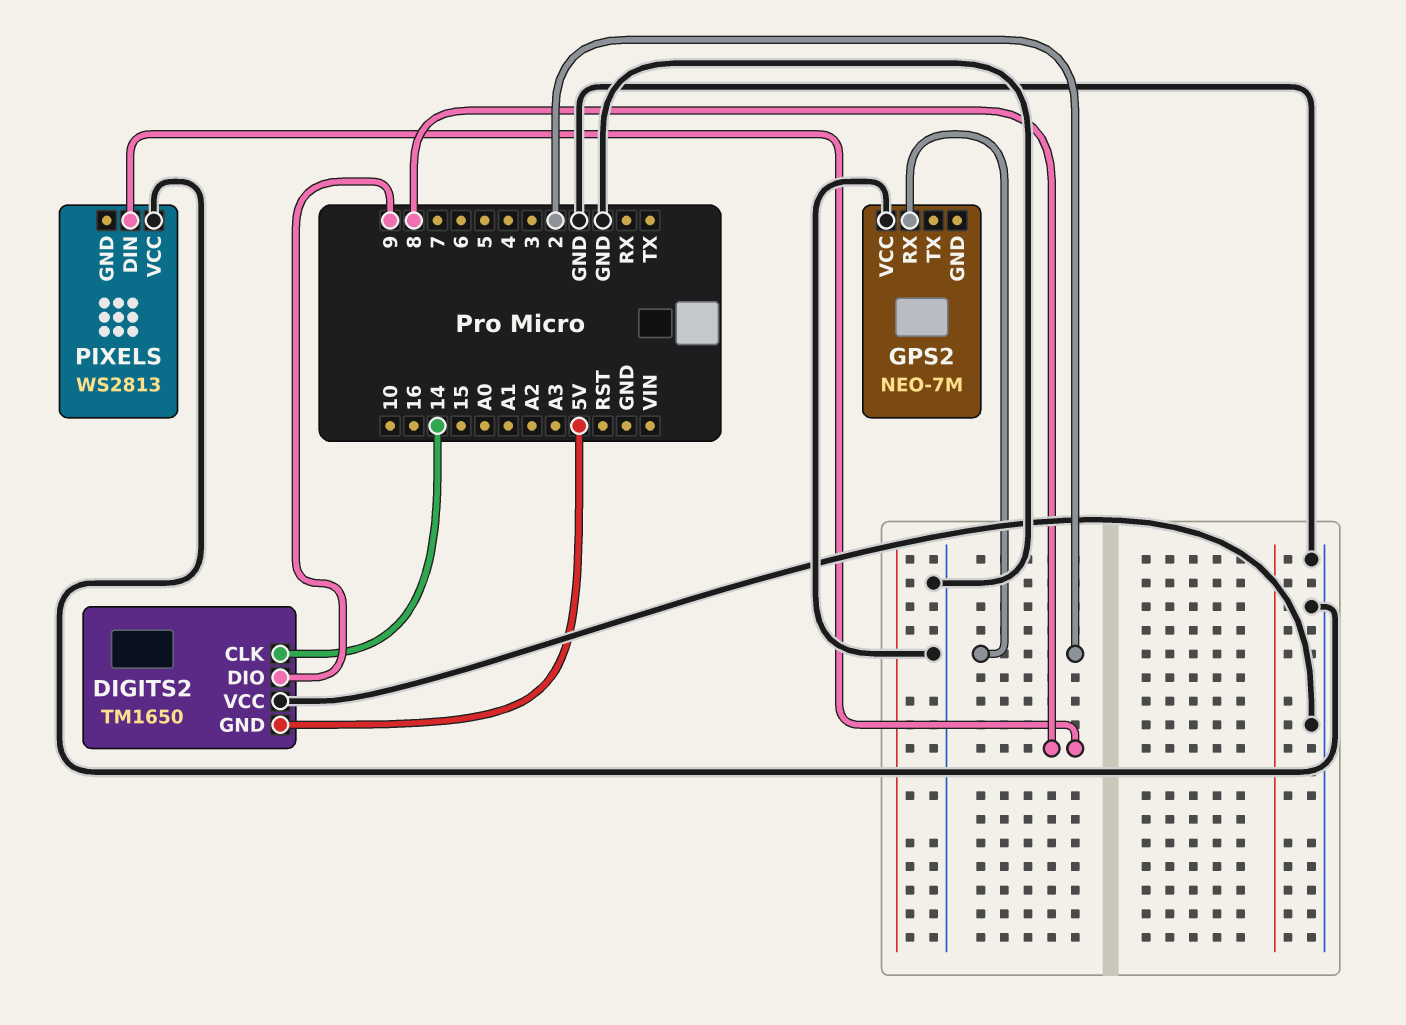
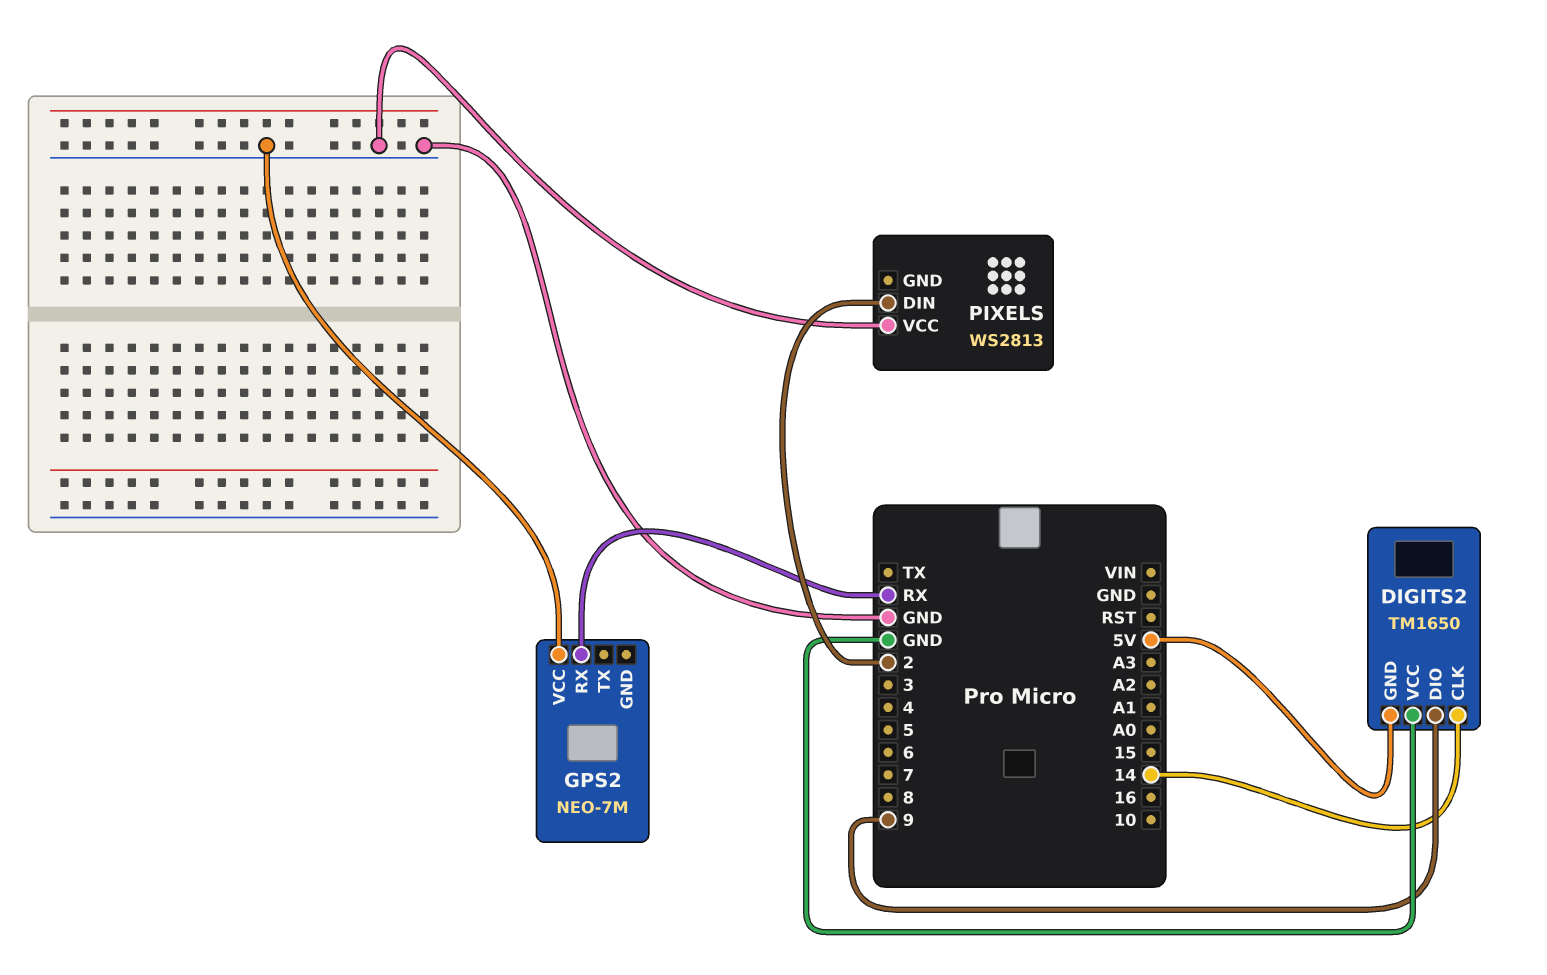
GPS2 pin RX: 2 -> RX
PIXELS pin DIN: 8 -> 2

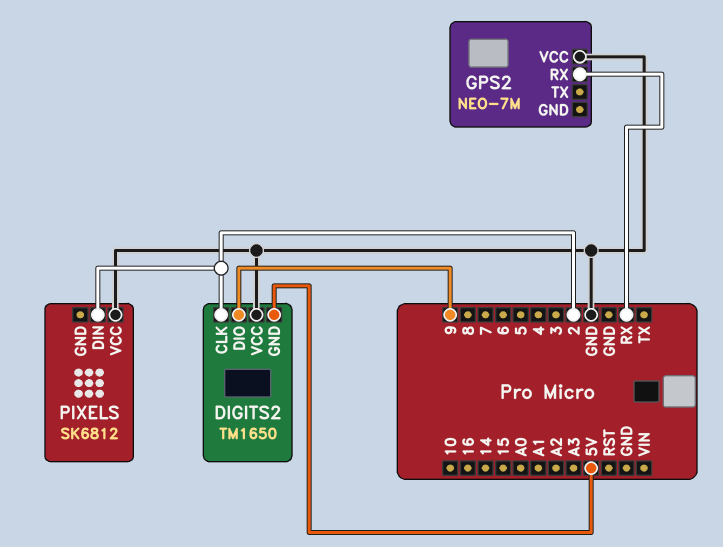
DIGITS2 pin CLK: 14 -> 2
PIXELS: WS2813 -> SK6812

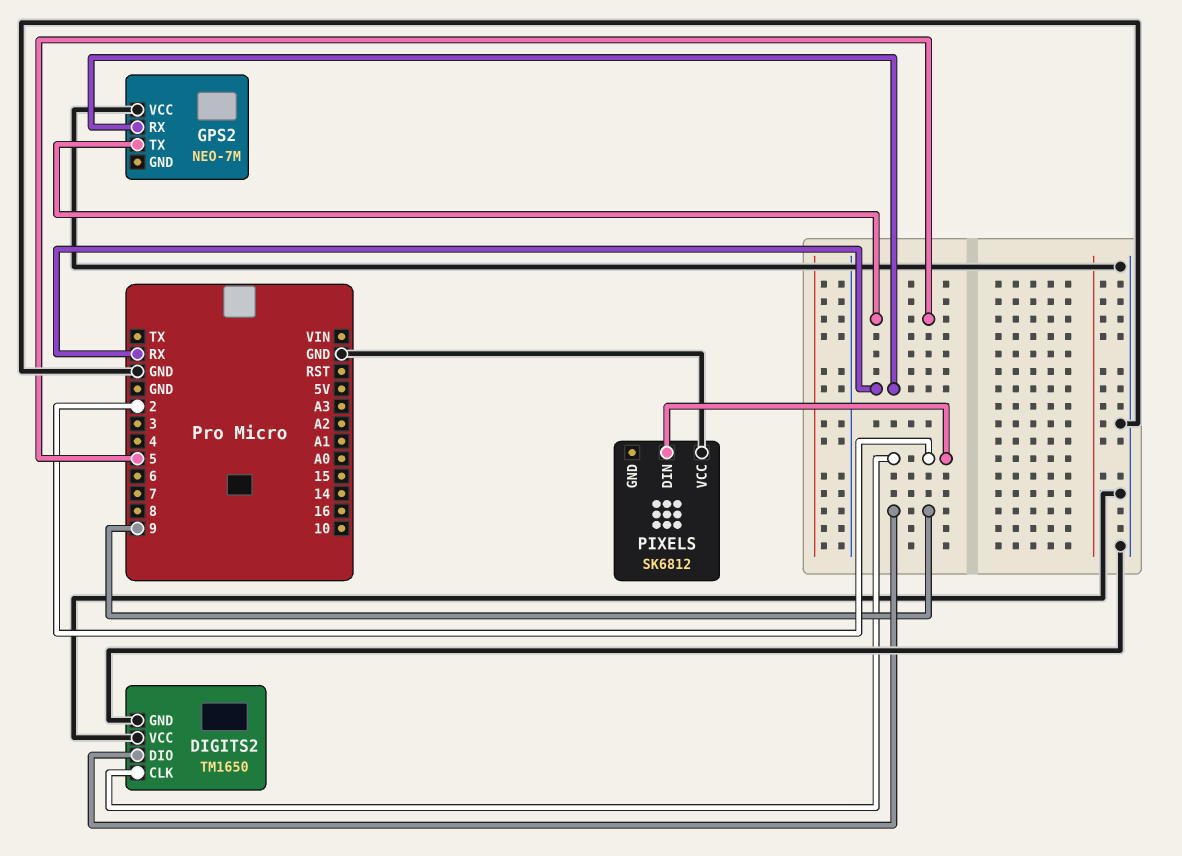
DIGITS2 pin GND: 5V -> GND
GPS2 pin TX: none -> 5

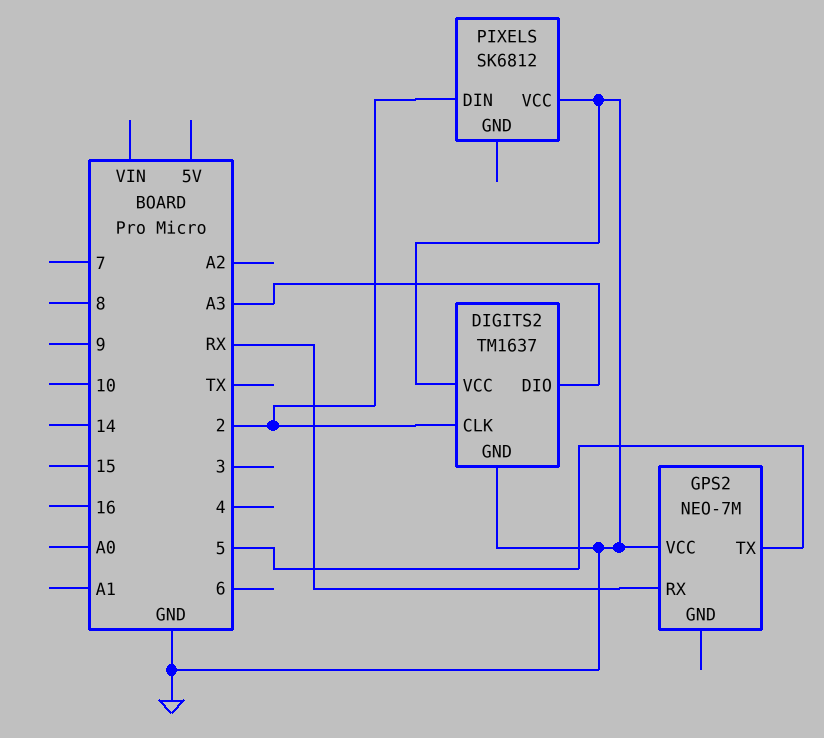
DIGITS2: TM1650 -> TM1637
DIGITS2 pin DIO: 9 -> A3

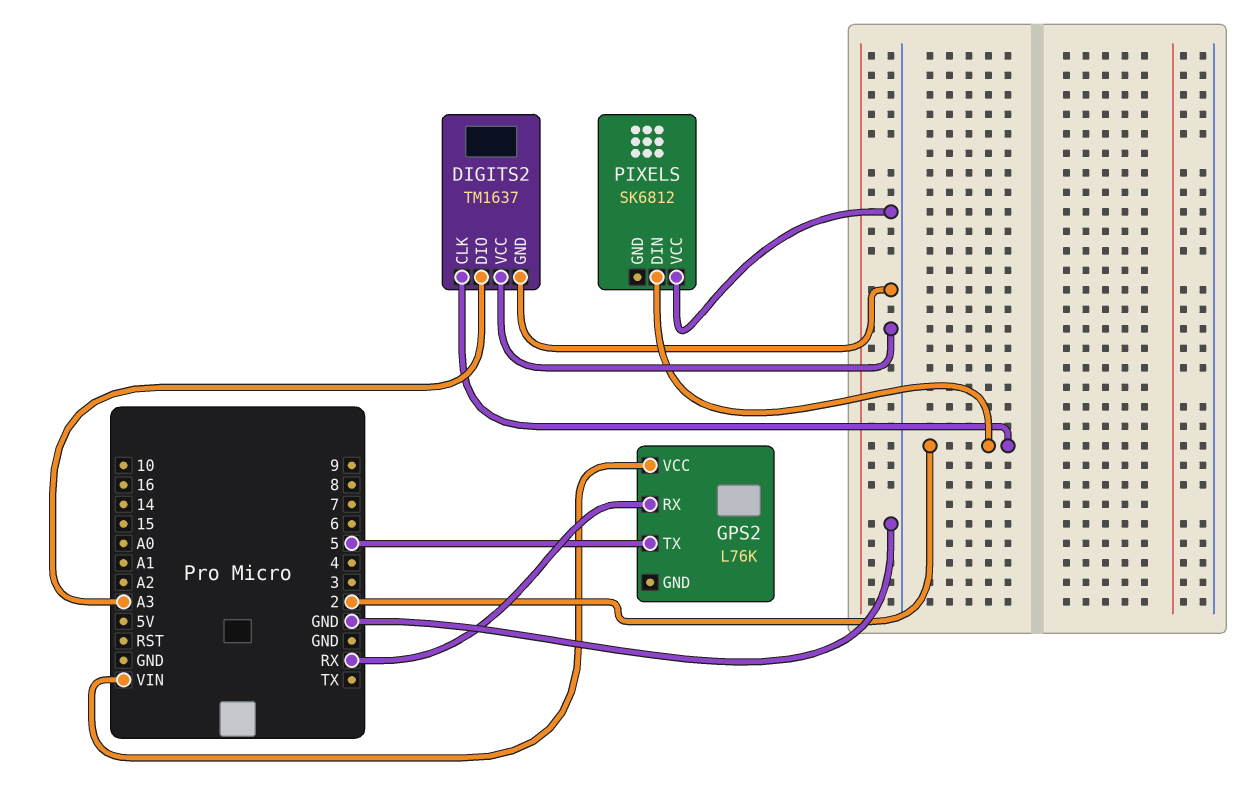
GPS2: NEO-7M -> L76K
GPS2 pin VCC: GND -> VIN

